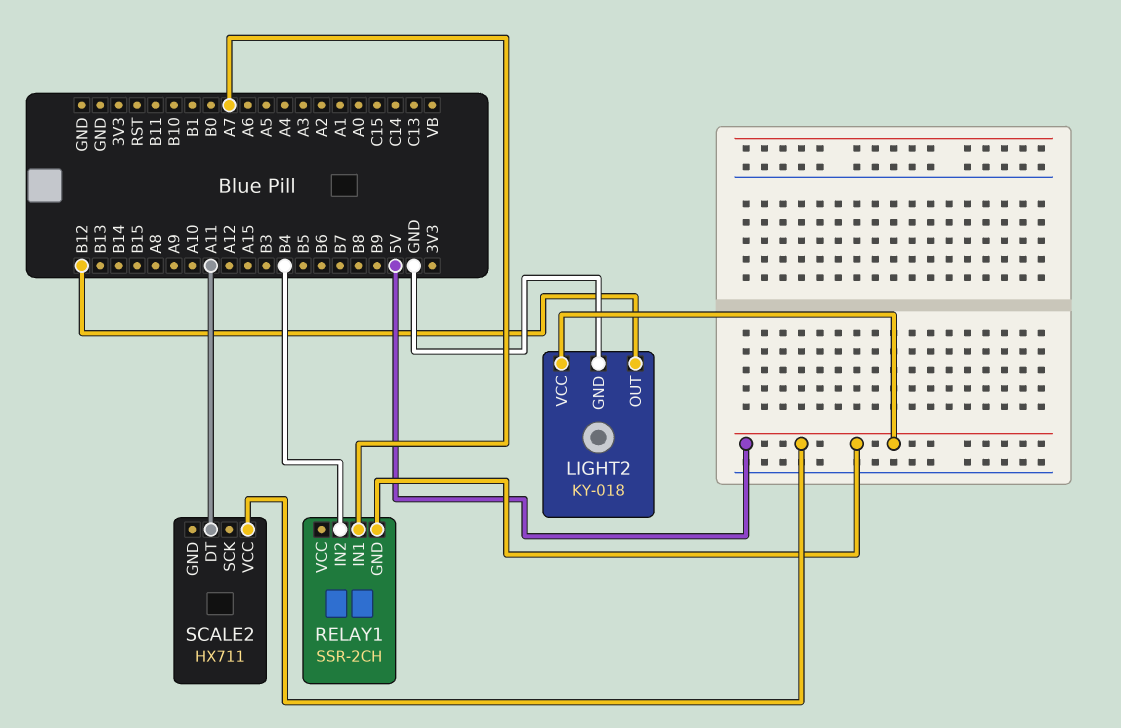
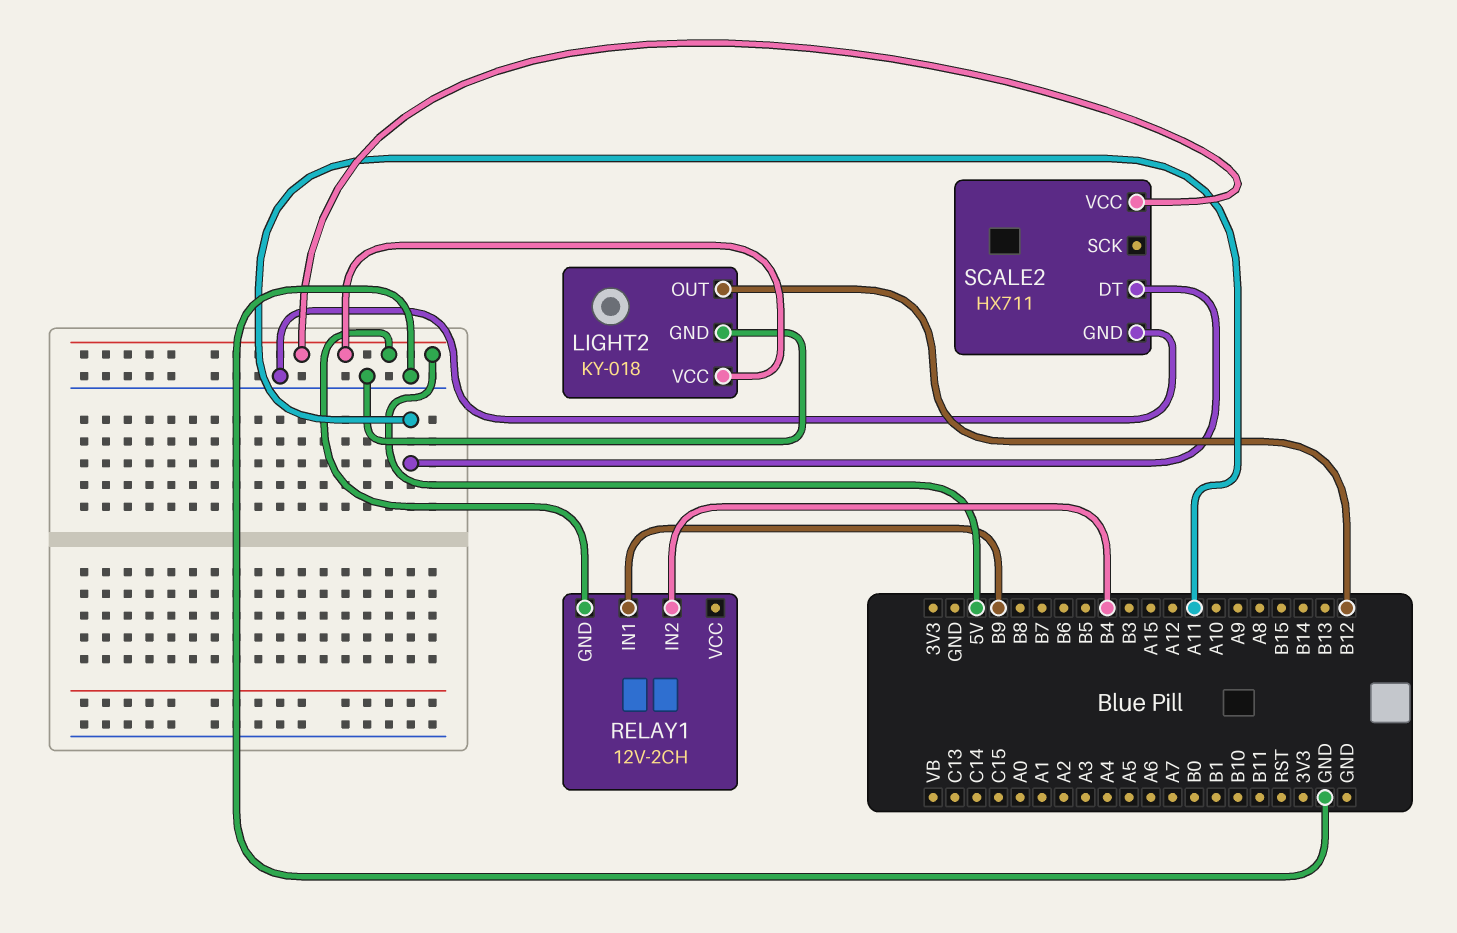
RELAY1: SSR-2CH -> 12V-2CH
RELAY1 pin IN1: A7 -> B9
SCALE2 pin GND: none -> GND

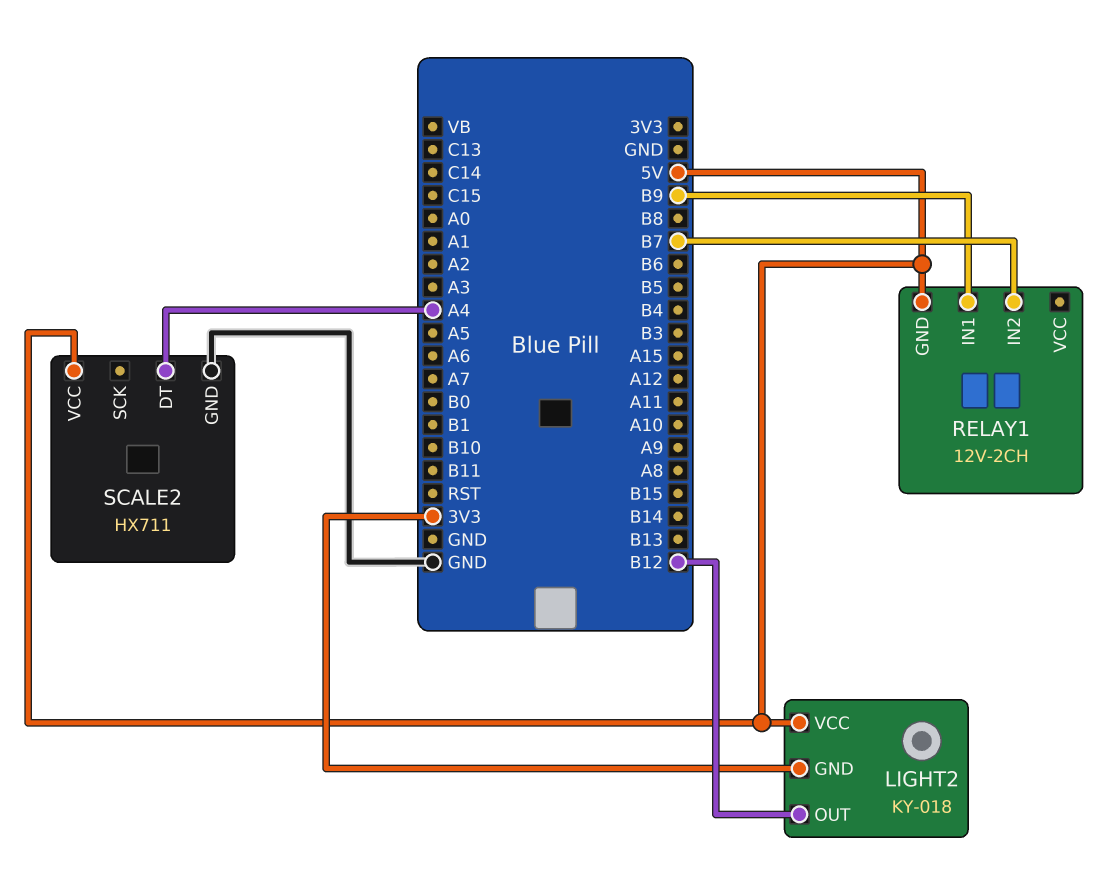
LIGHT2 pin GND: GND -> 3V3
RELAY1 pin IN2: B4 -> B7
SCALE2 pin DT: A11 -> A4

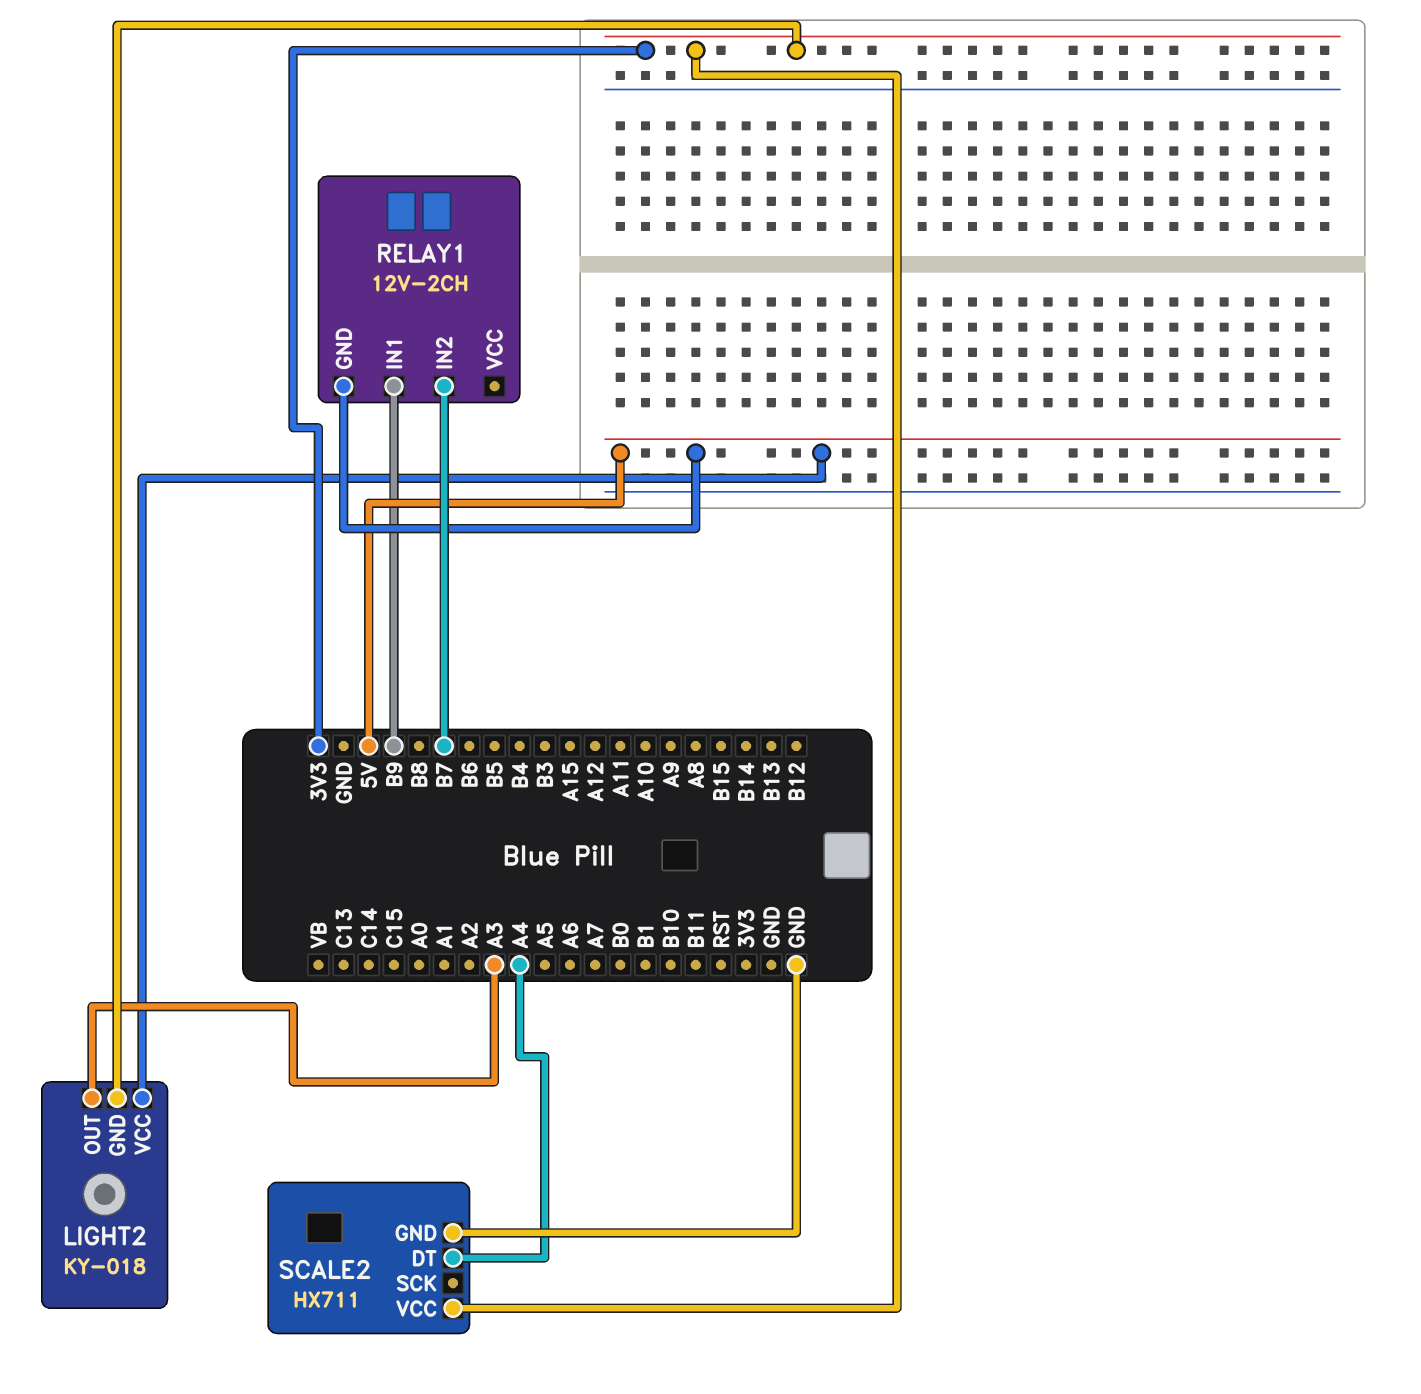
LIGHT2 pin OUT: B12 -> A3
SCALE2 pin VCC: 5V -> 3V3

